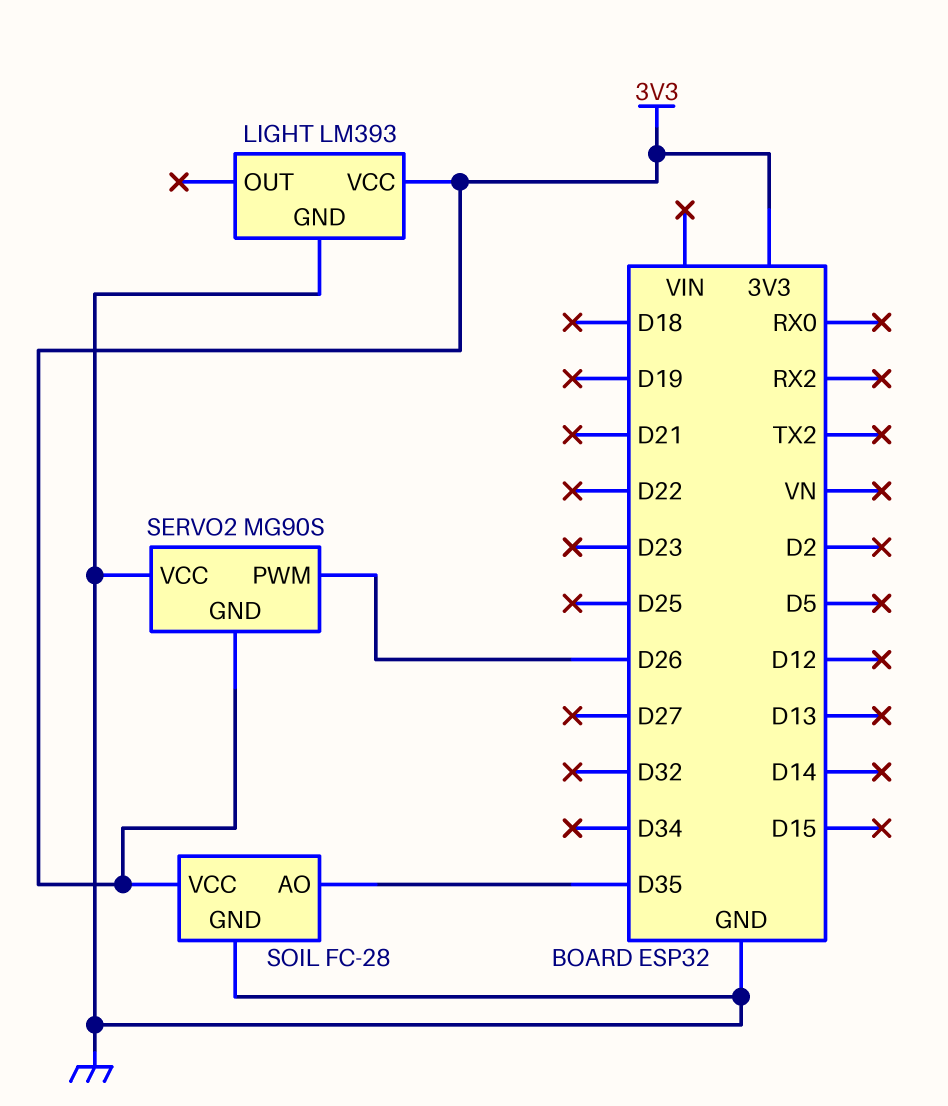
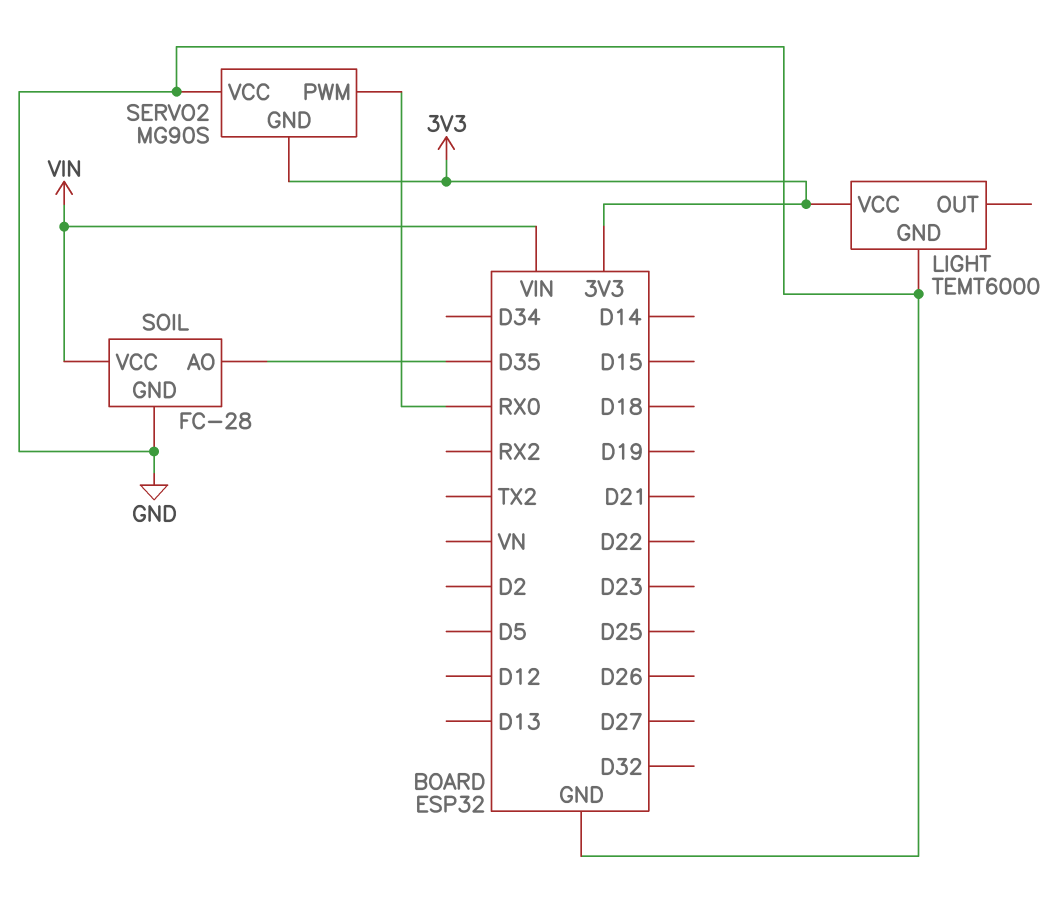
LIGHT: LM393 -> TEMT6000
SERVO2 pin PWM: D26 -> RX0
SOIL pin VCC: 3V3 -> VIN

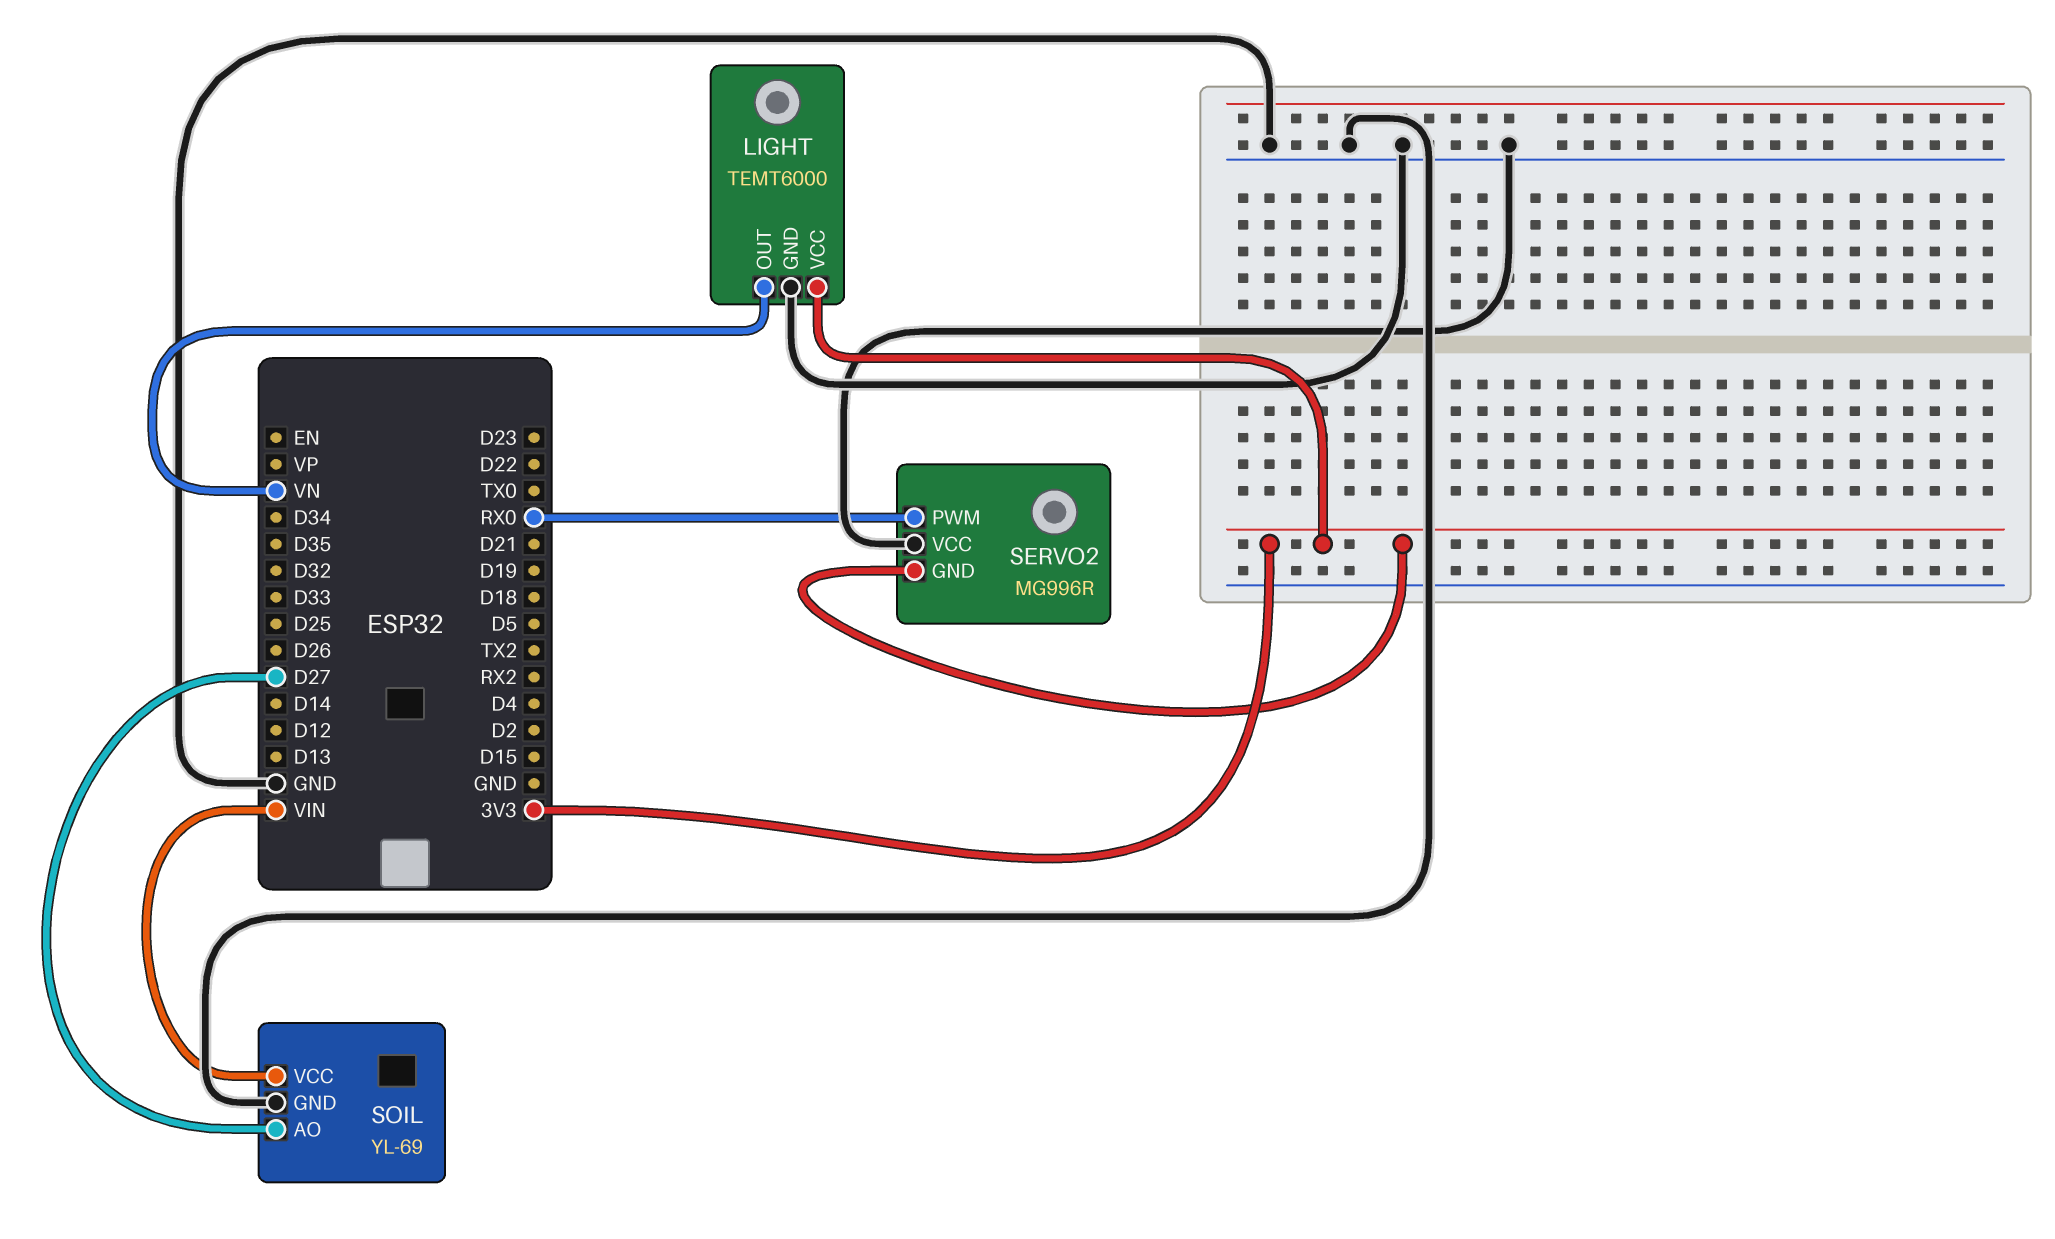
LIGHT pin OUT: none -> VN
SERVO2: MG90S -> MG996R
SOIL: FC-28 -> YL-69
SOIL pin AO: D35 -> D27

